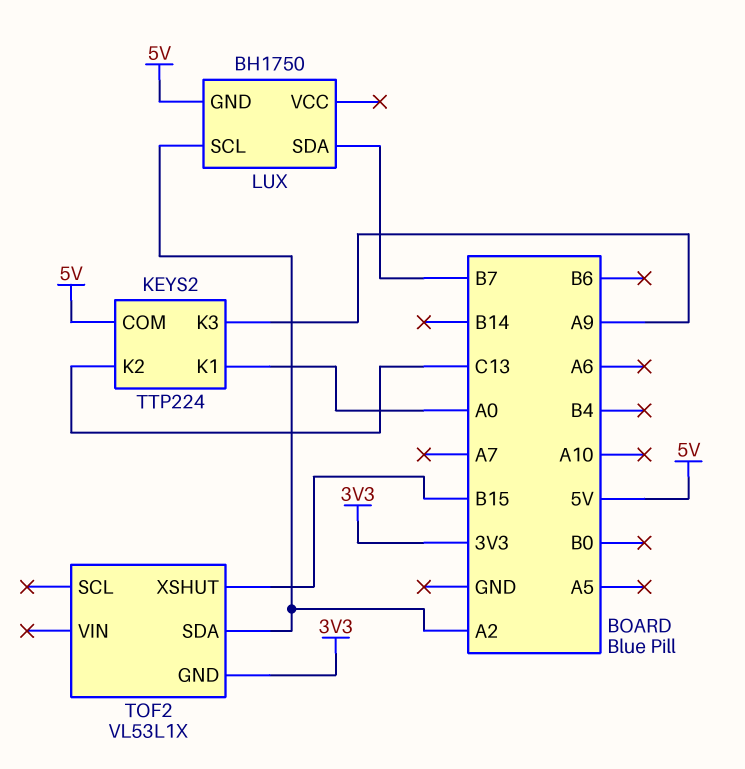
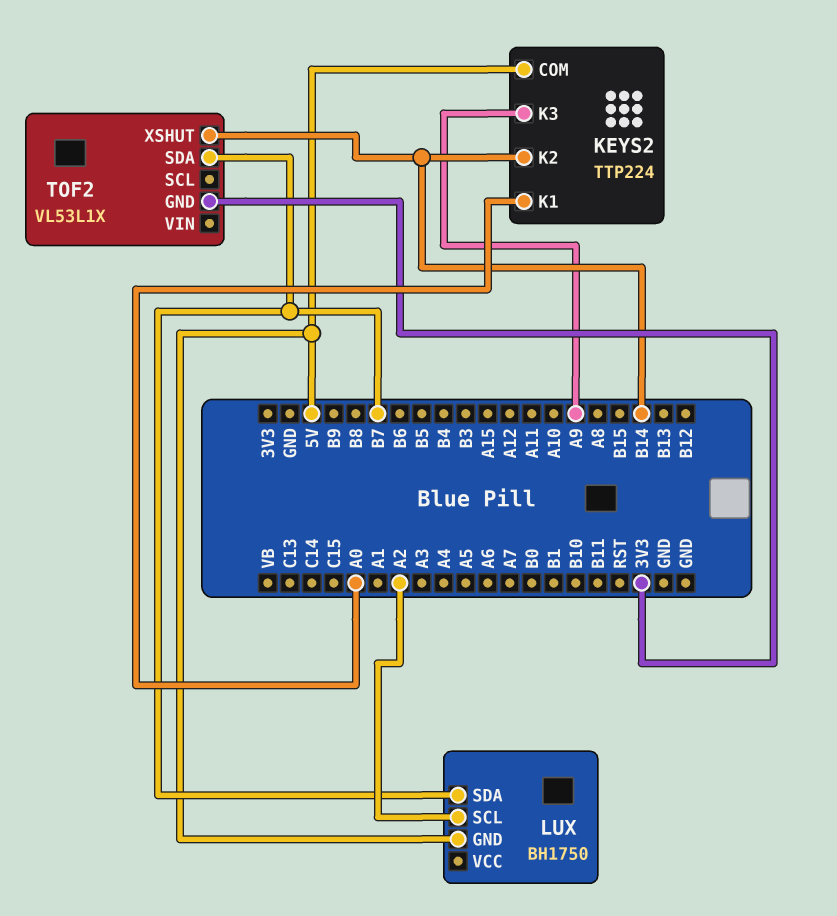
KEYS2 pin K2: C13 -> B14
TOF2 pin SDA: A2 -> B7
TOF2 pin XSHUT: B15 -> B14

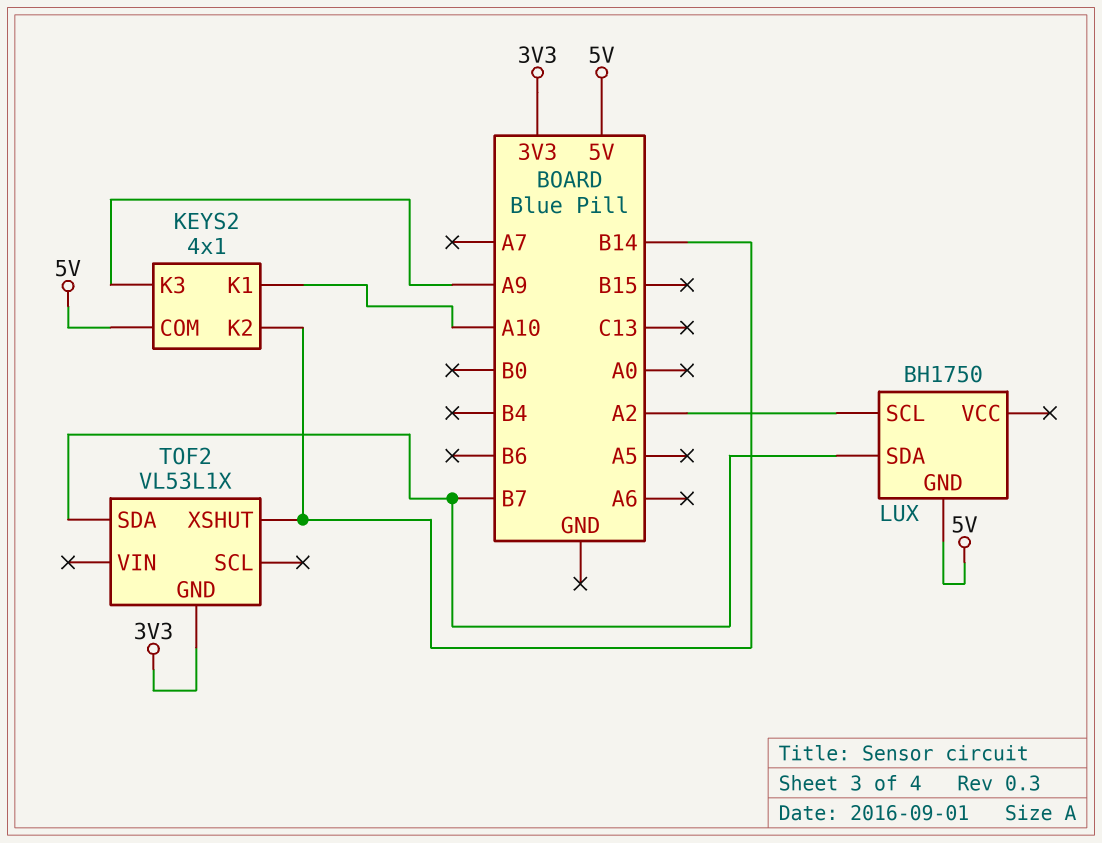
KEYS2: TTP224 -> 4x1
KEYS2 pin K1: A0 -> A10

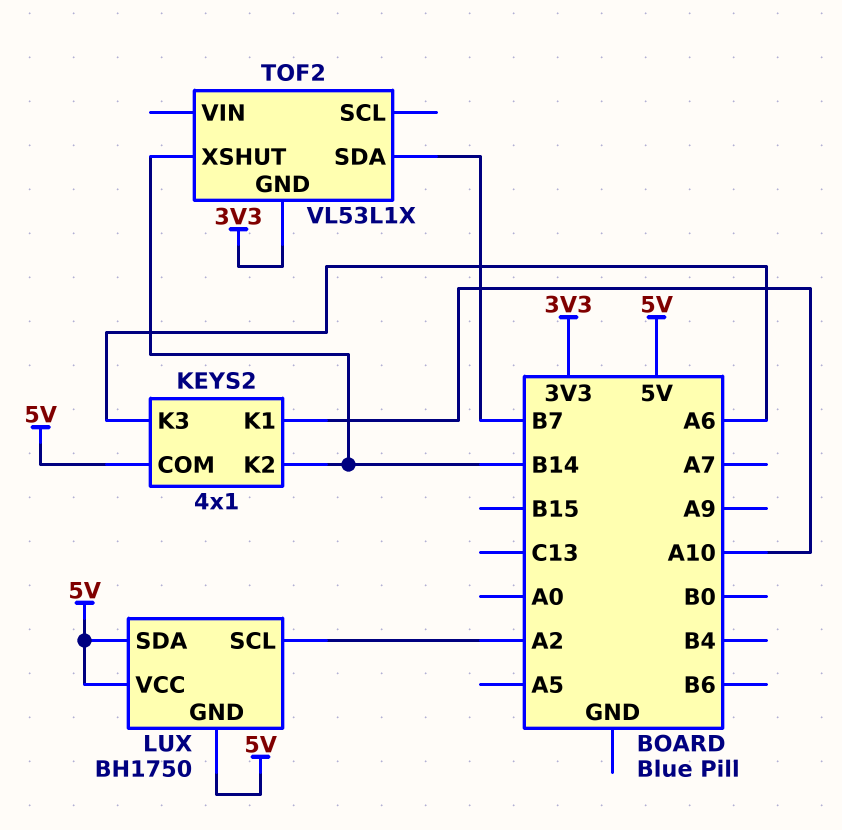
KEYS2 pin K3: A9 -> A6
LUX pin SDA: B7 -> 5V
LUX pin VCC: none -> 5V

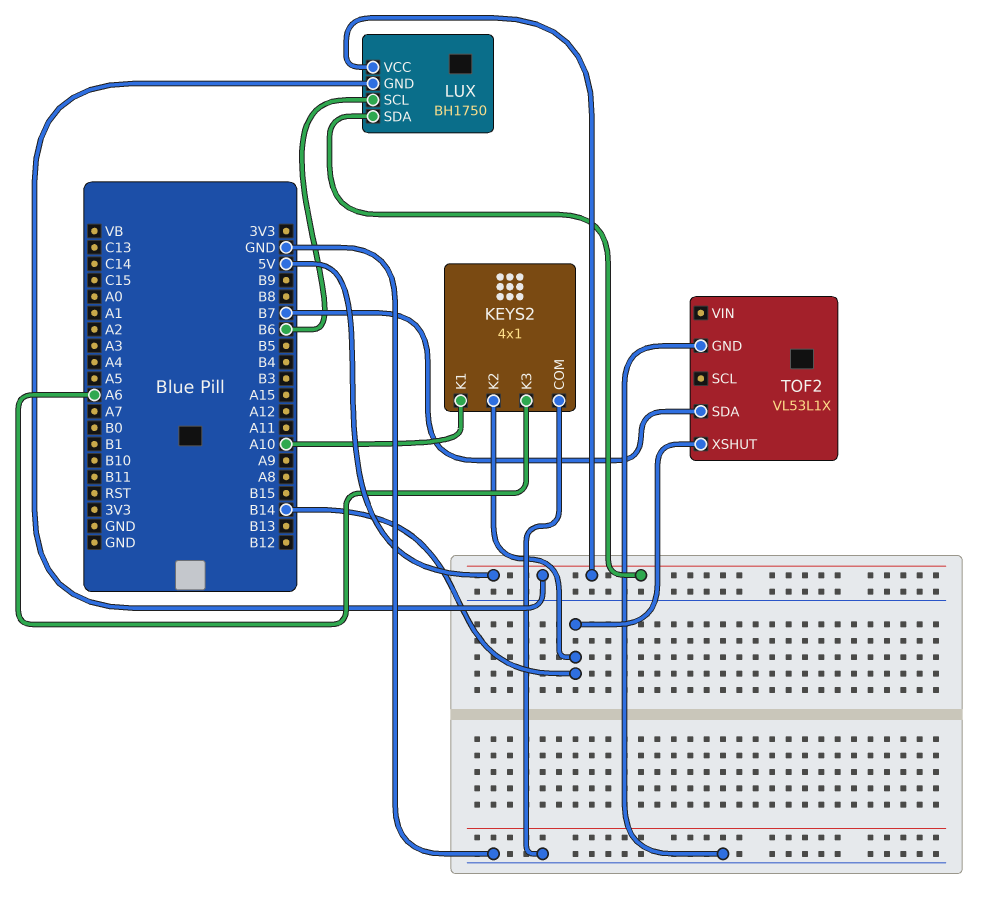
KEYS2 pin COM: 5V -> GND
LUX pin SCL: A2 -> B6
TOF2 pin GND: 3V3 -> GND

